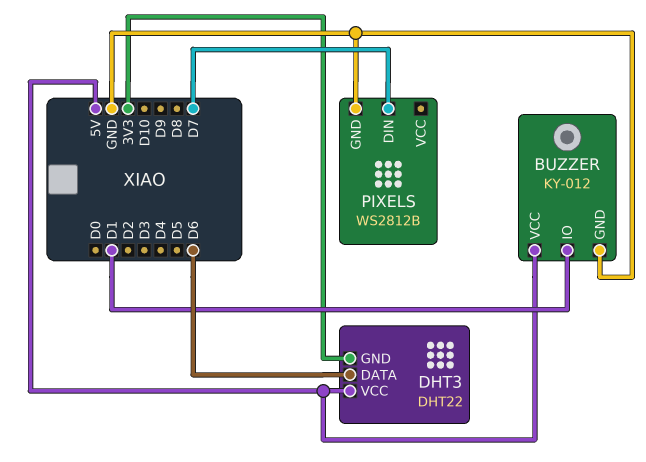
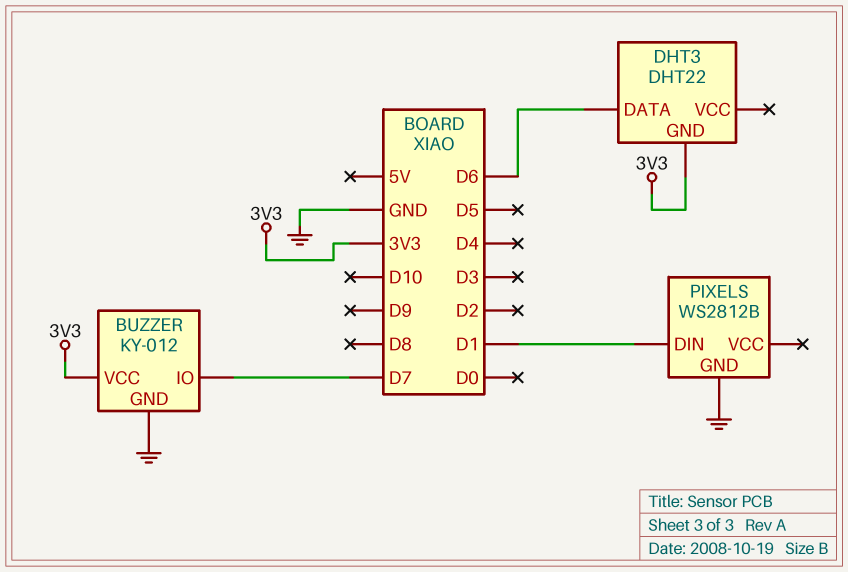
BUZZER pin IO: D1 -> D7
BUZZER pin VCC: 5V -> 3V3
DHT3 pin VCC: 5V -> none
PIXELS pin DIN: D7 -> D1

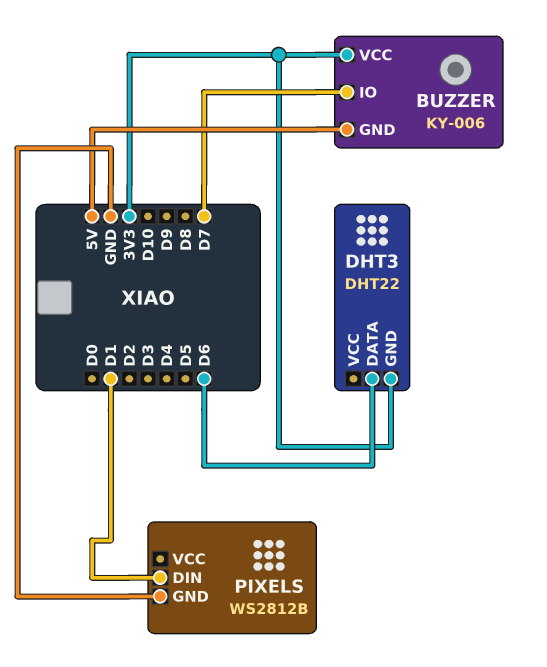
BUZZER: KY-012 -> KY-006
BUZZER pin GND: GND -> 5V

